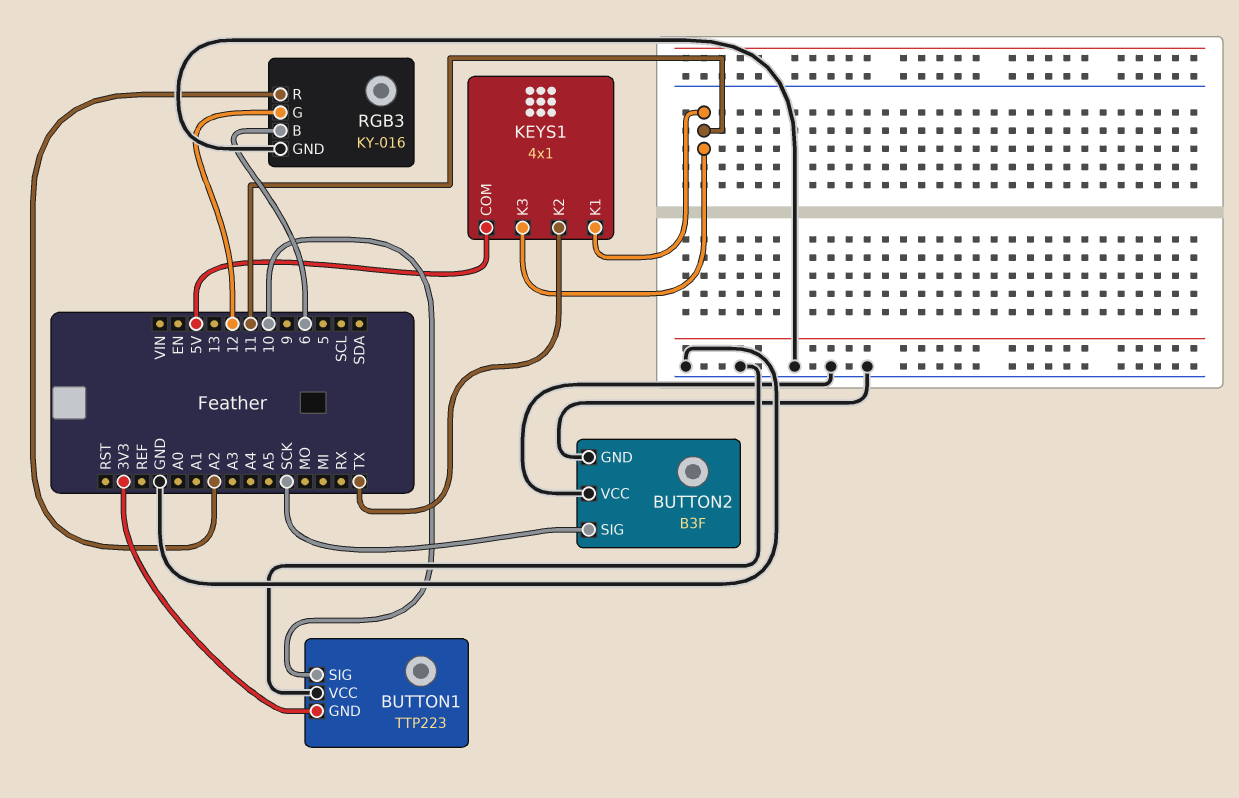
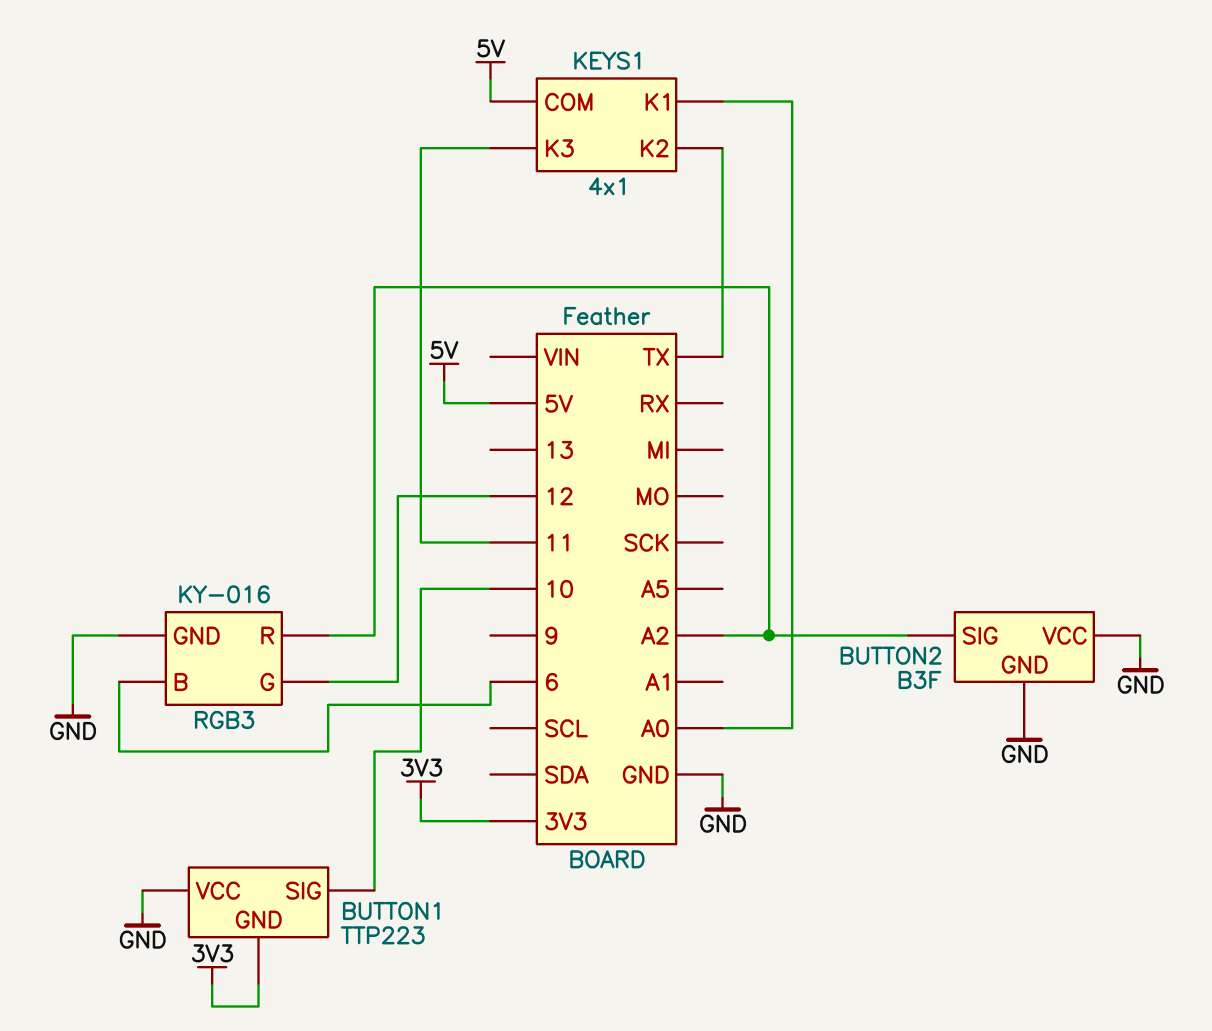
BUTTON2 pin SIG: SCK -> A2
KEYS1 pin K1: 11 -> A0

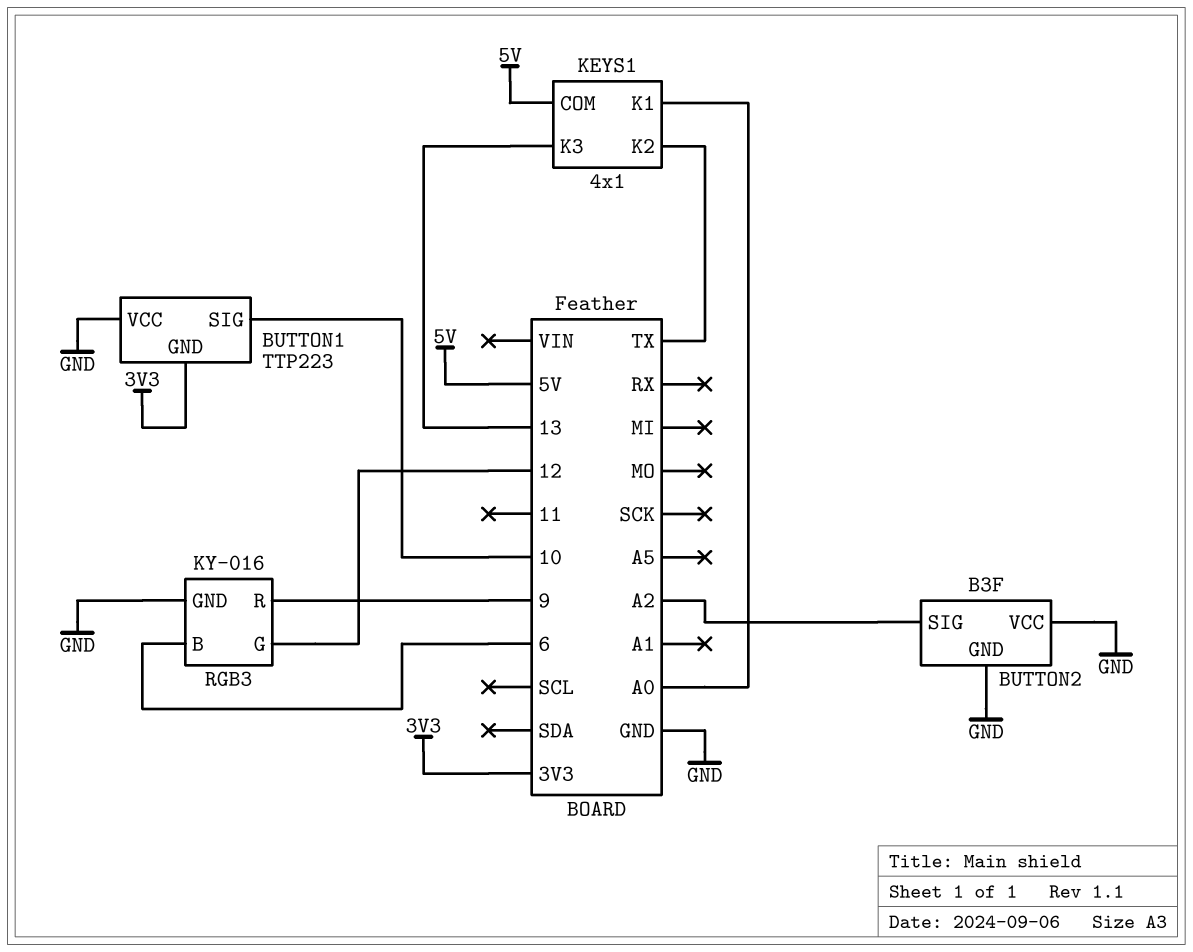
KEYS1 pin K3: 11 -> 13
RGB3 pin R: A2 -> 9

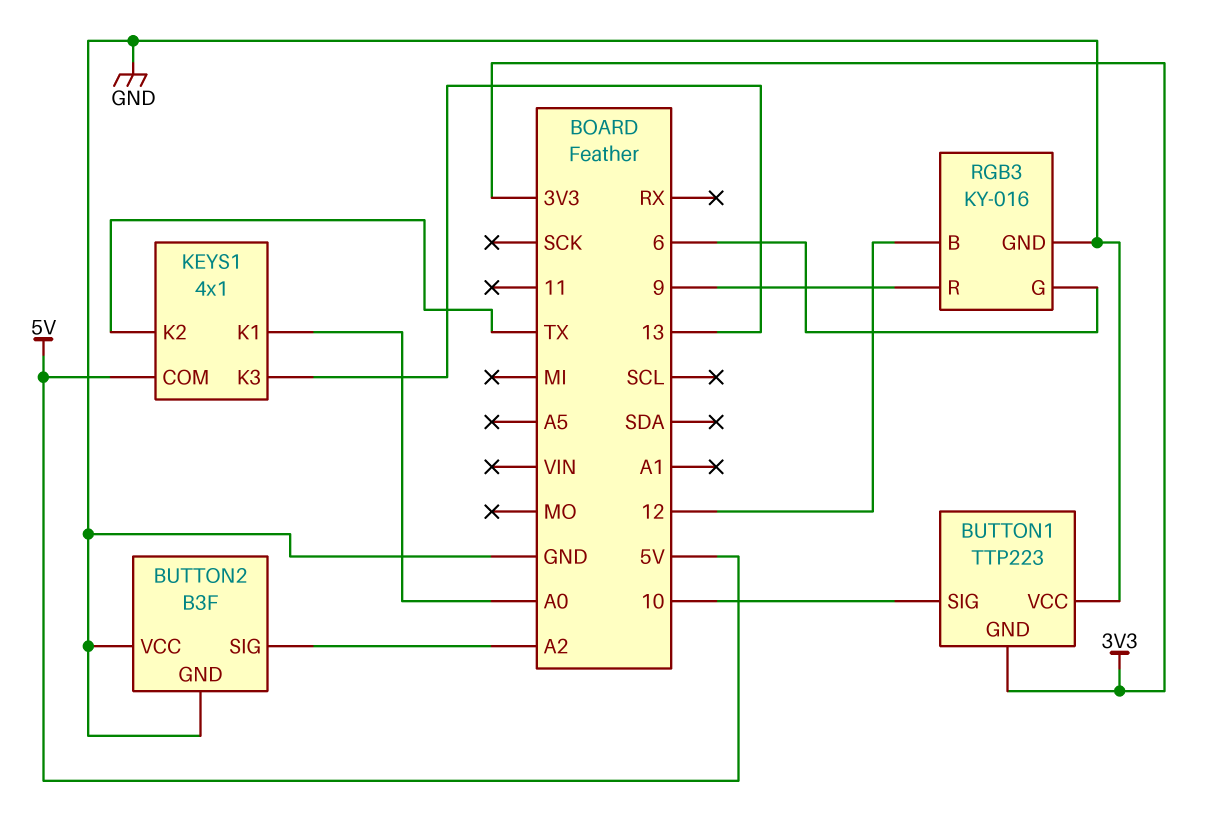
RGB3 pin B: 6 -> 12
RGB3 pin G: 12 -> 6

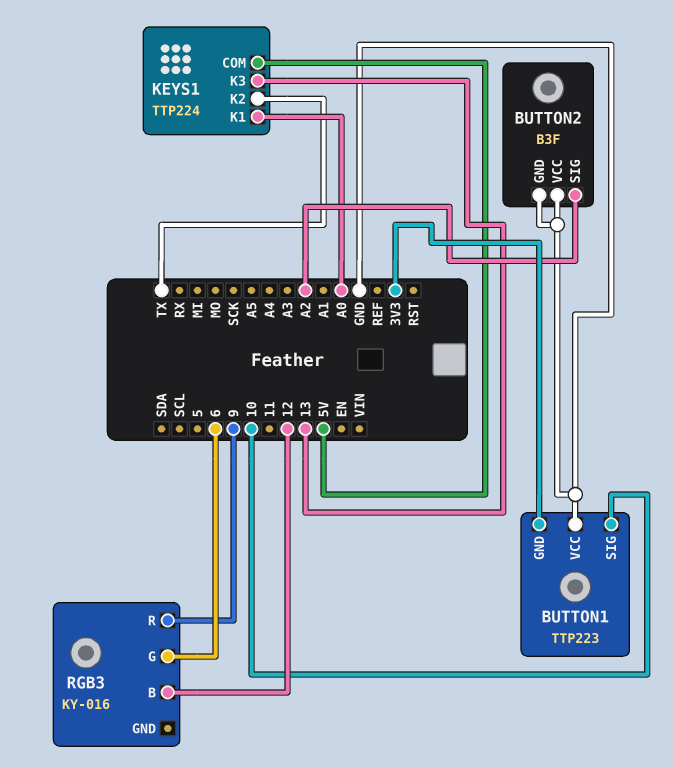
KEYS1: 4x1 -> TTP224
RGB3 pin GND: GND -> none

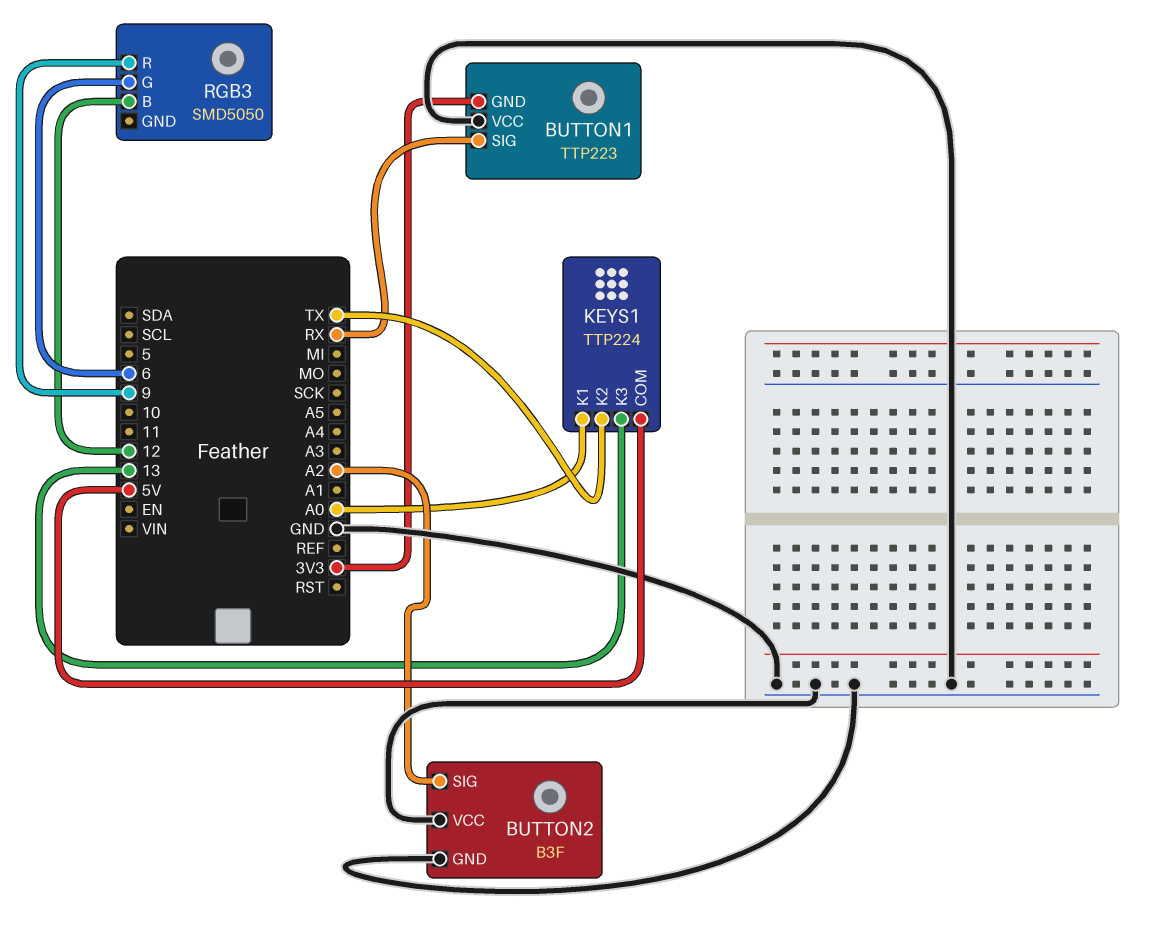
BUTTON1 pin SIG: 10 -> RX
RGB3: KY-016 -> SMD5050

